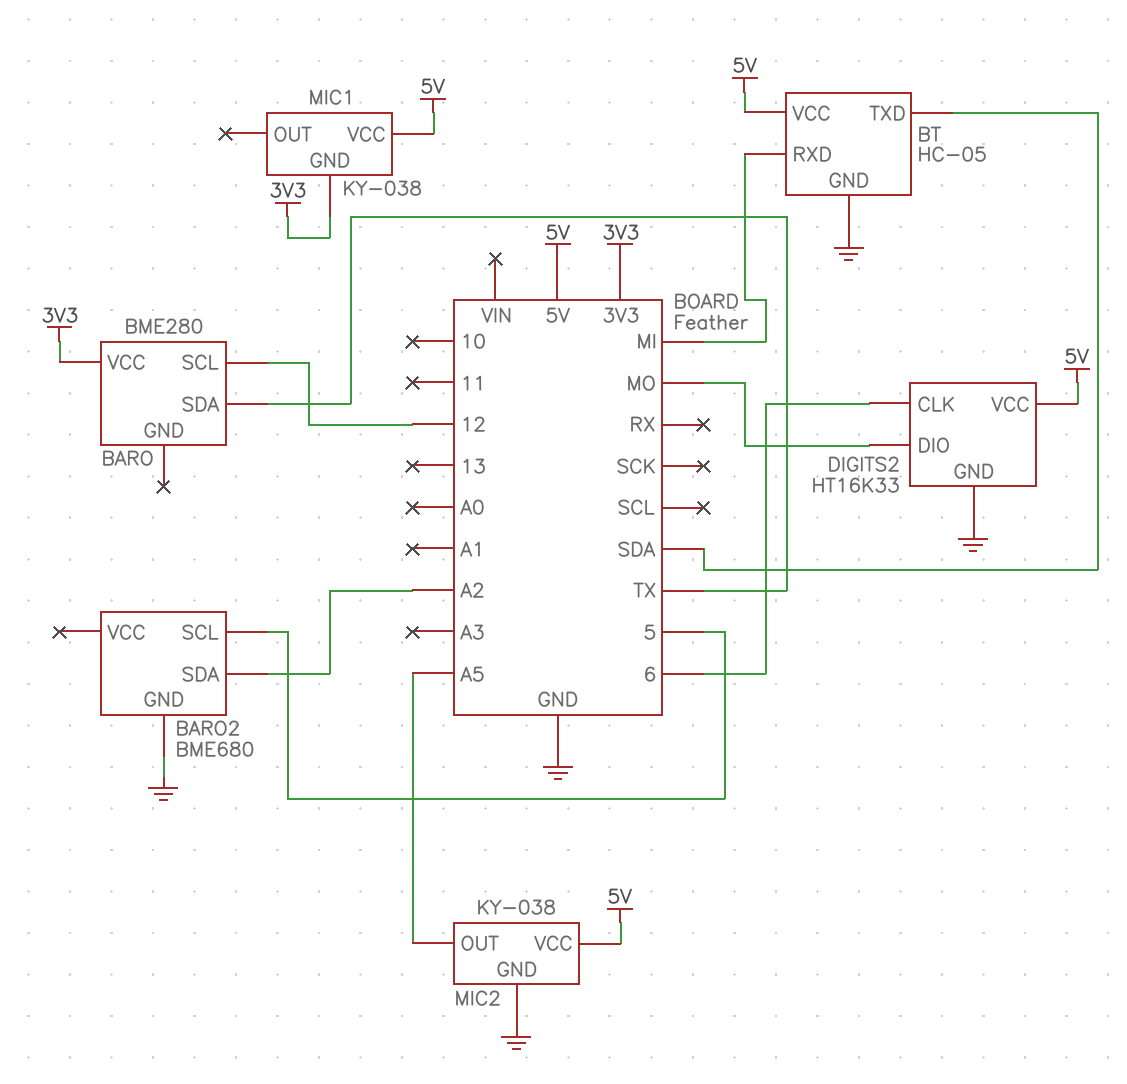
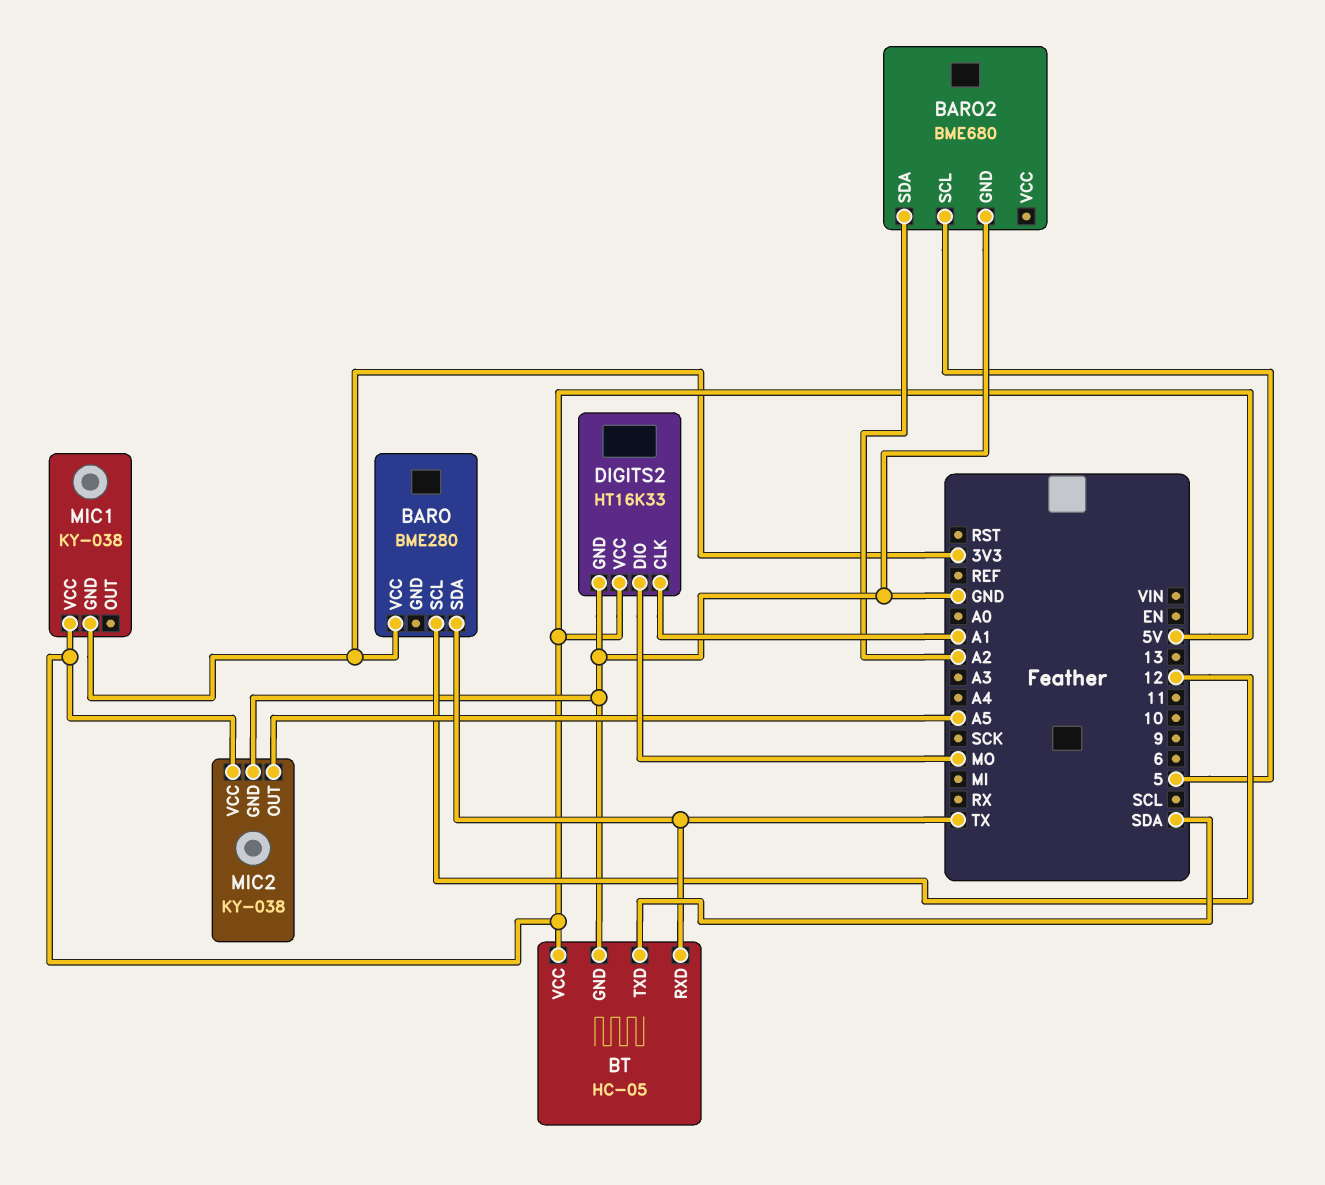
BT pin RXD: MI -> TX
DIGITS2 pin CLK: 6 -> A1

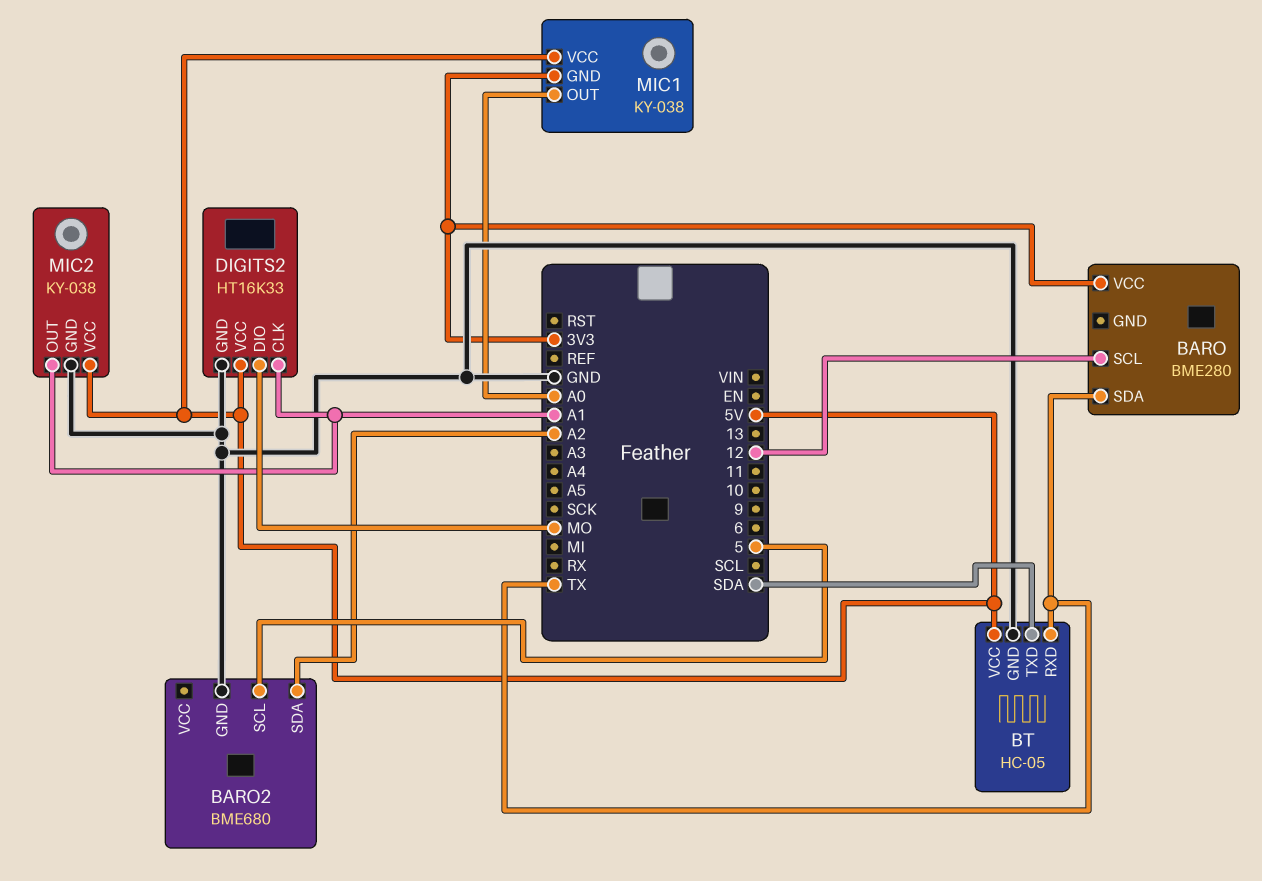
MIC1 pin OUT: none -> A0
MIC2 pin OUT: A5 -> A1

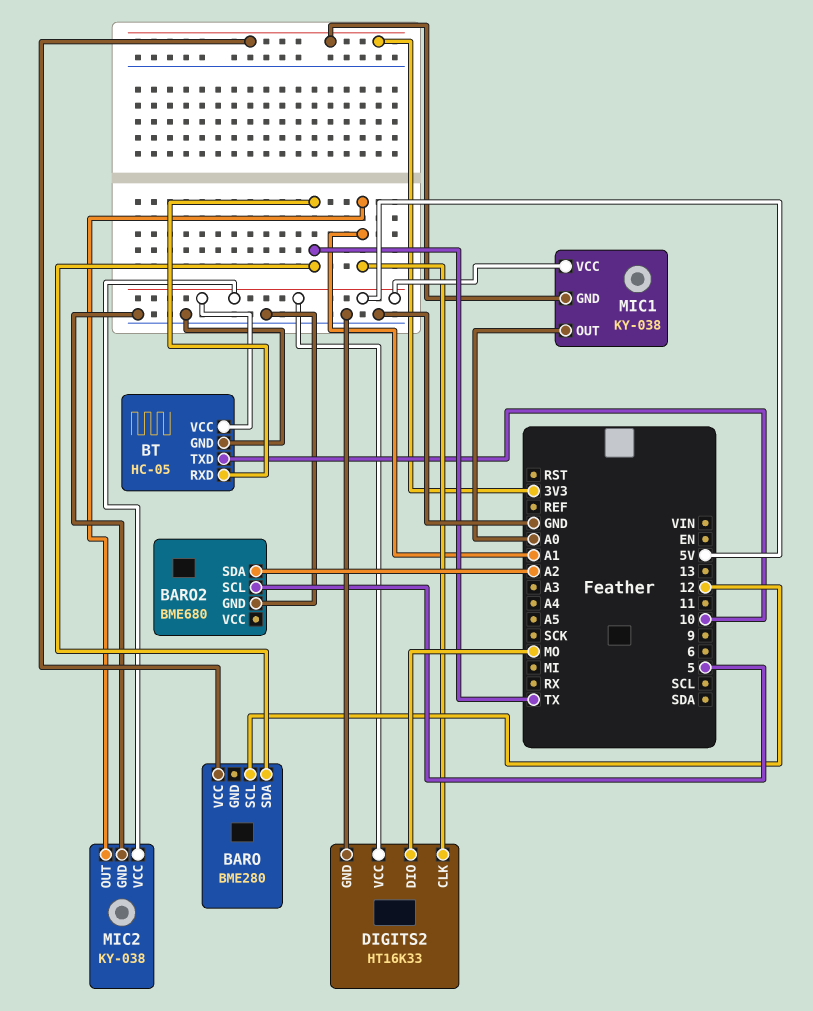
BT pin TXD: SDA -> 10

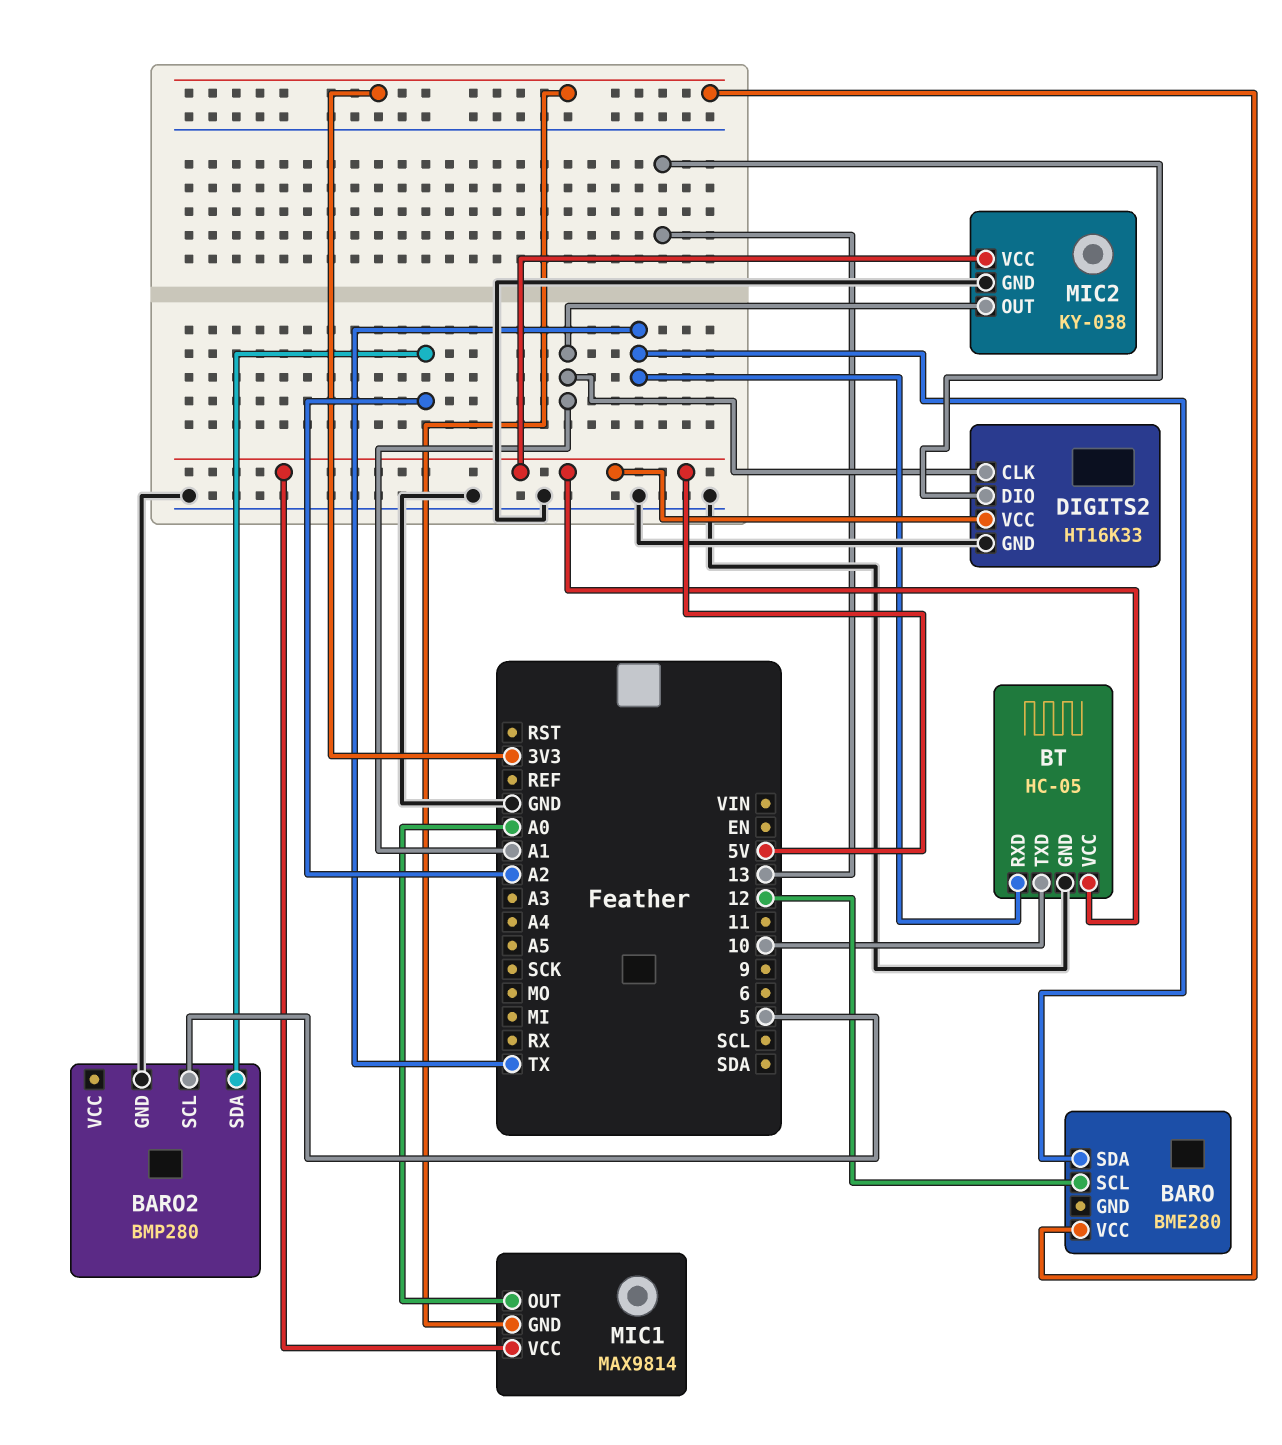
BARO2: BME680 -> BMP280
DIGITS2 pin DIO: MO -> 13
MIC1: KY-038 -> MAX9814

